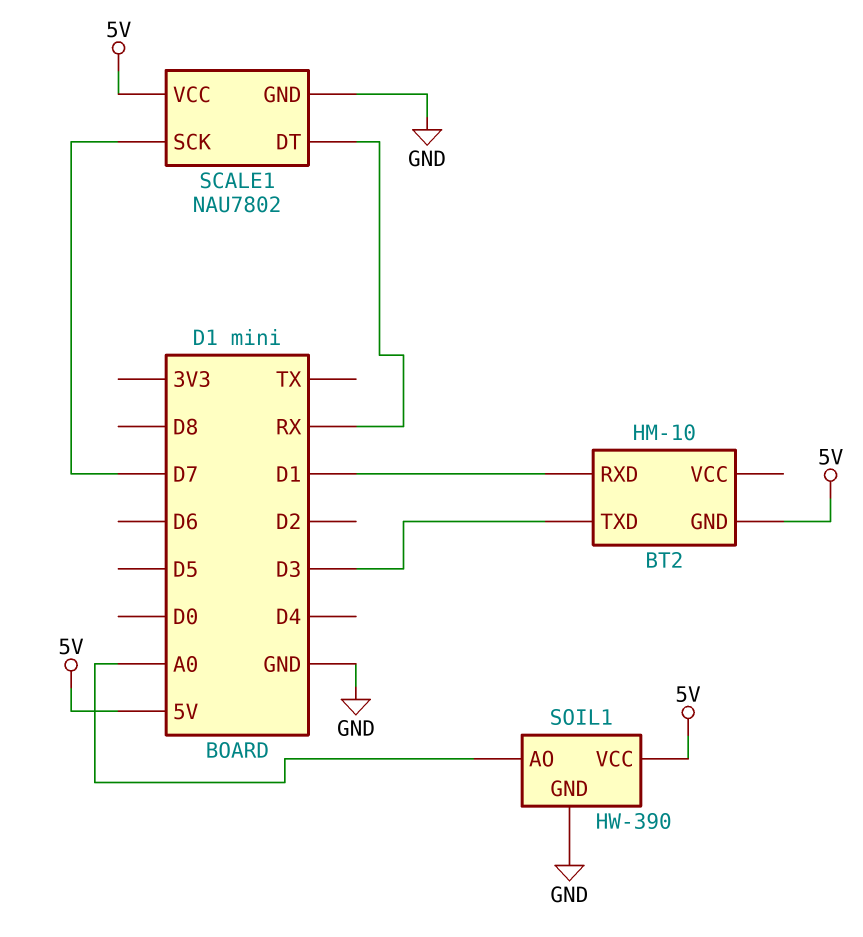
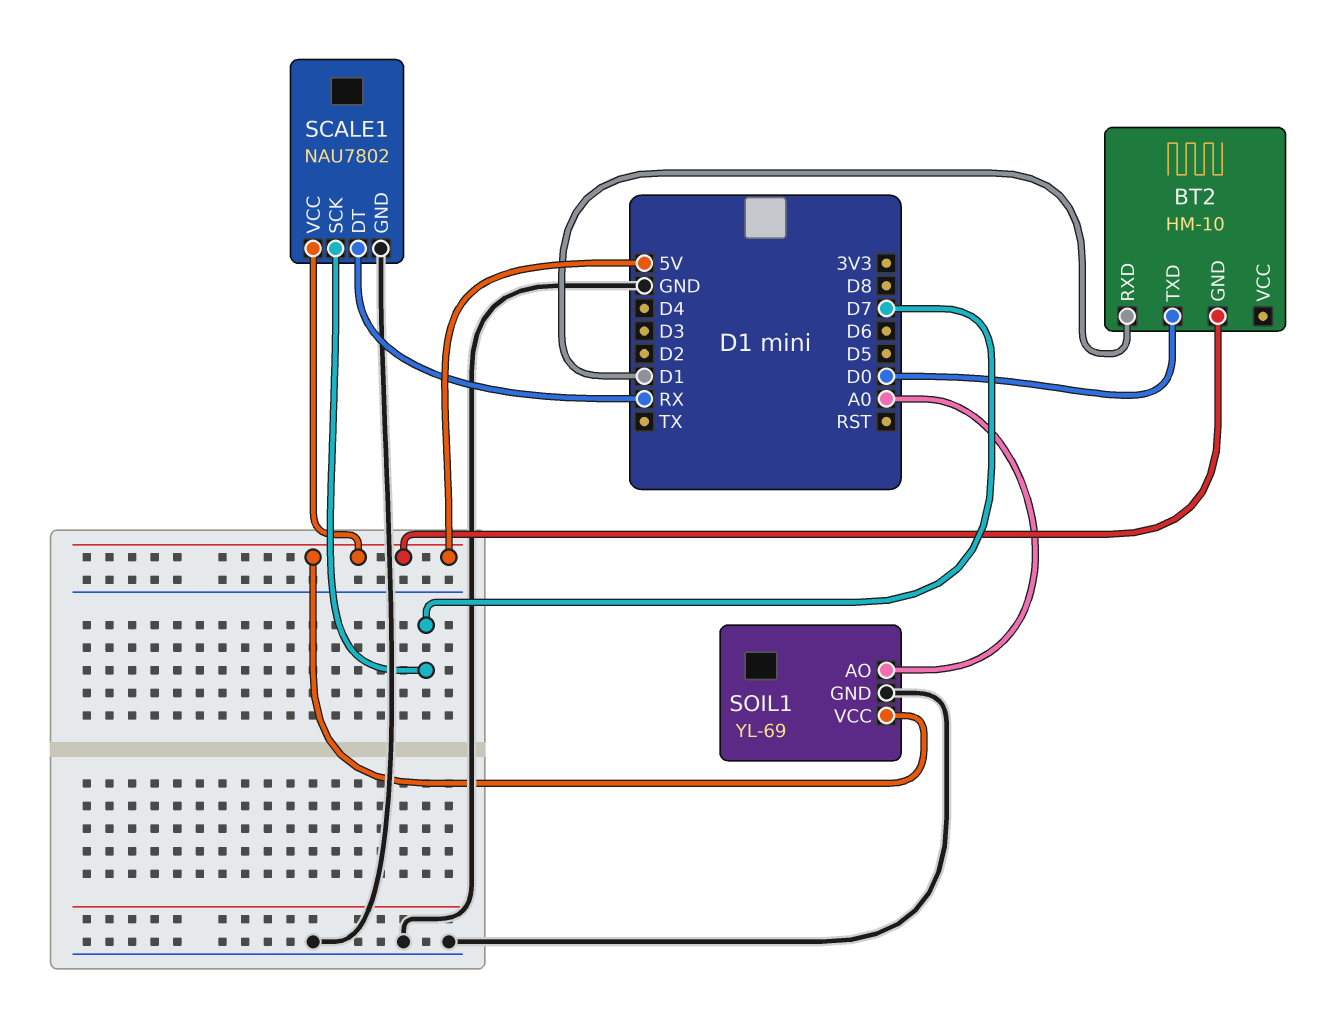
BT2 pin TXD: D3 -> D0
SOIL1: HW-390 -> YL-69

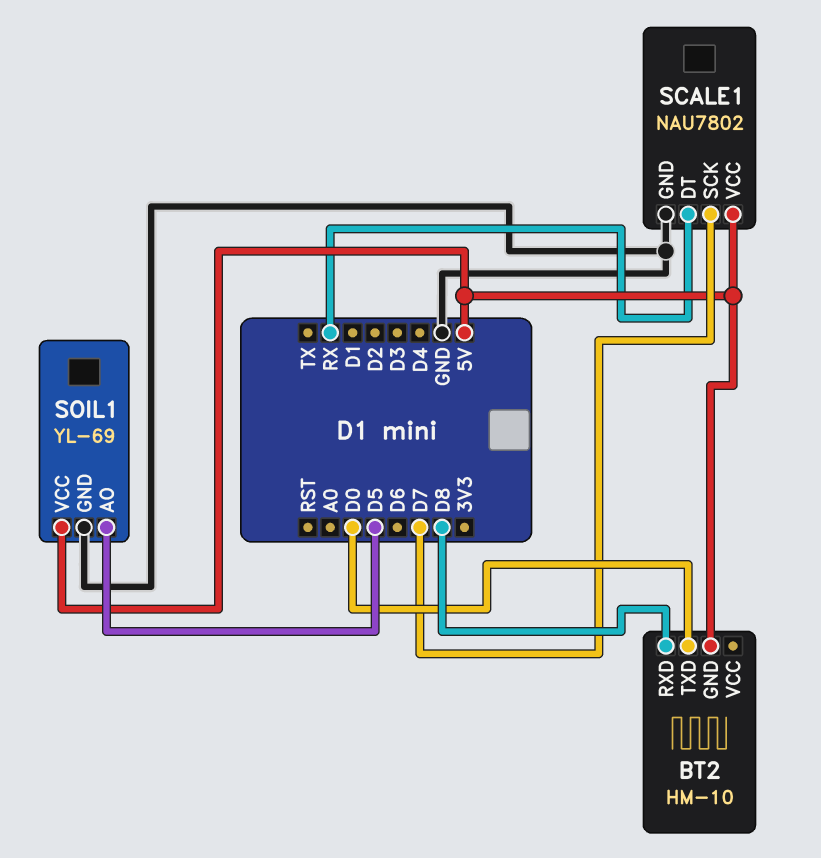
BT2 pin RXD: D1 -> D8
SOIL1 pin AO: A0 -> D5

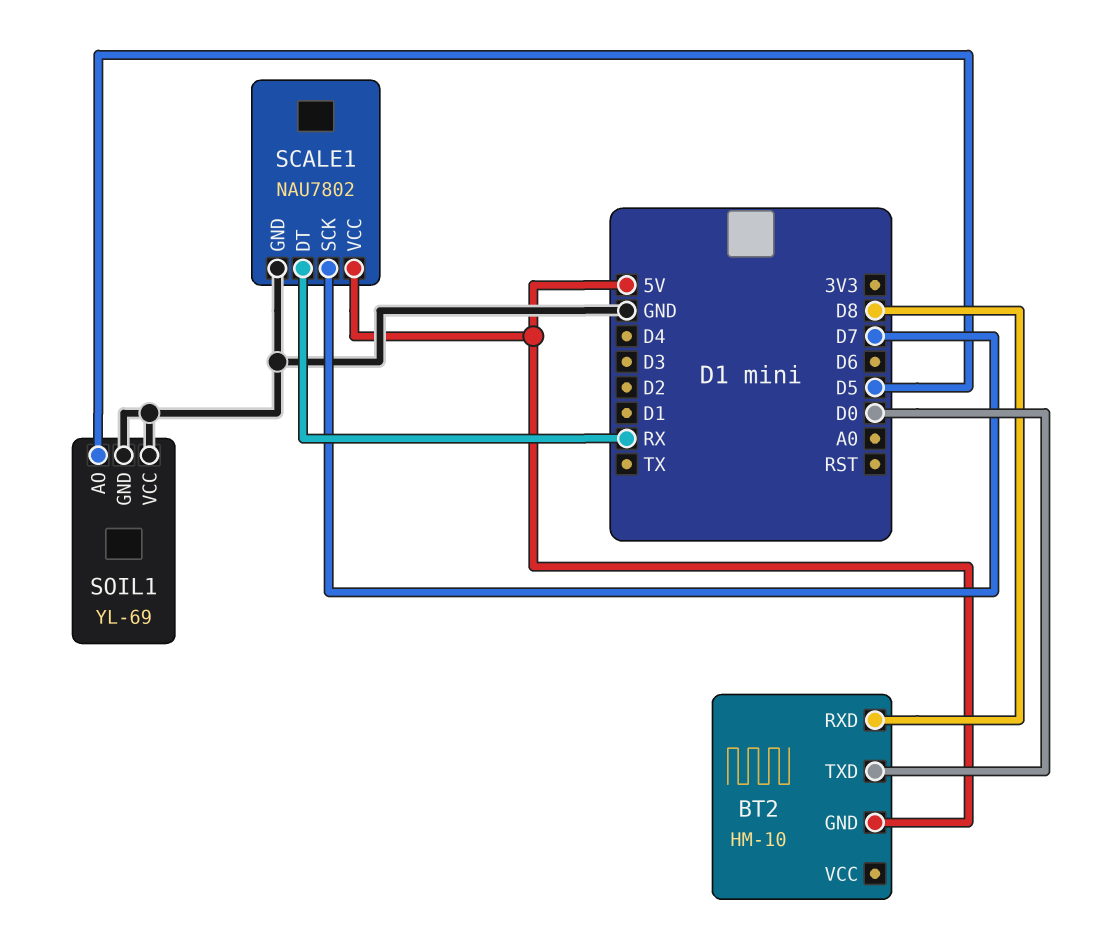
SOIL1 pin VCC: 5V -> GND

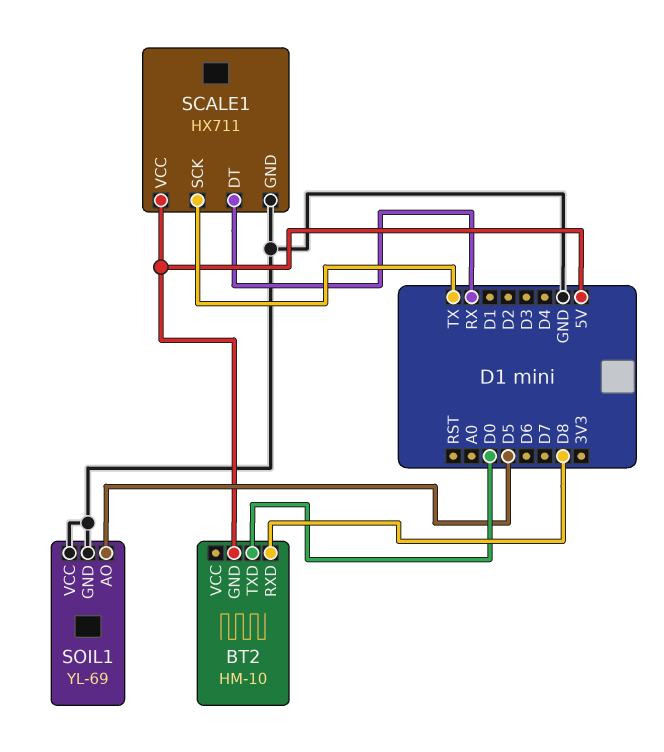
SCALE1: NAU7802 -> HX711
SCALE1 pin SCK: D7 -> TX

